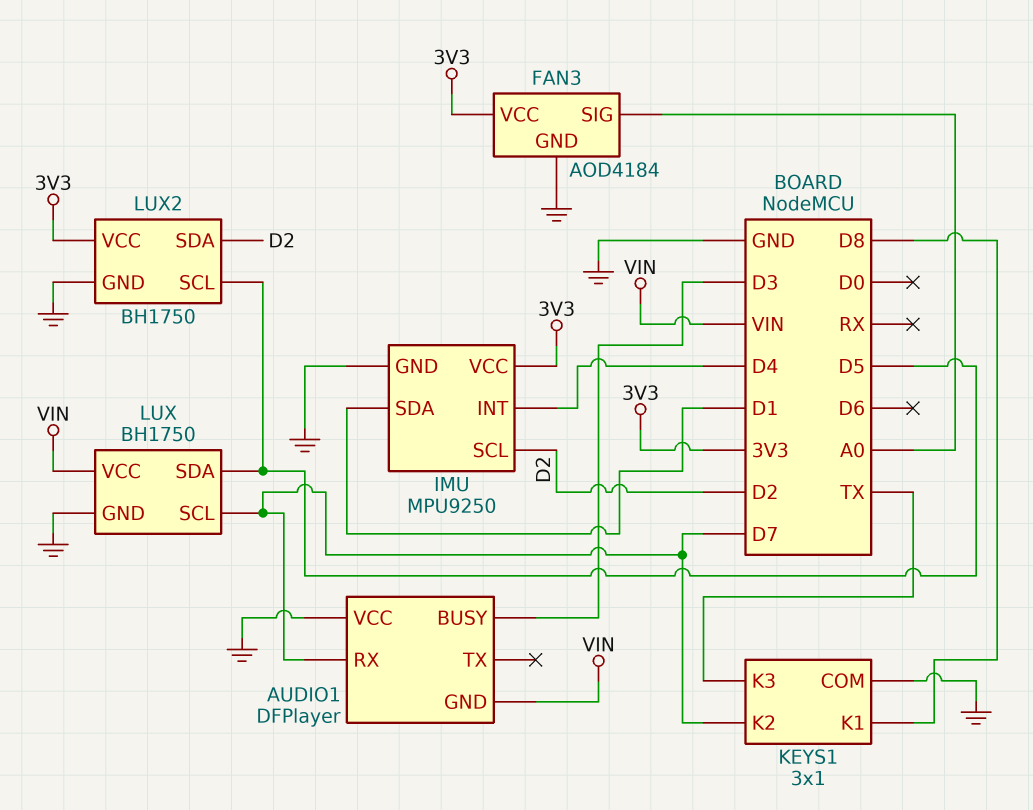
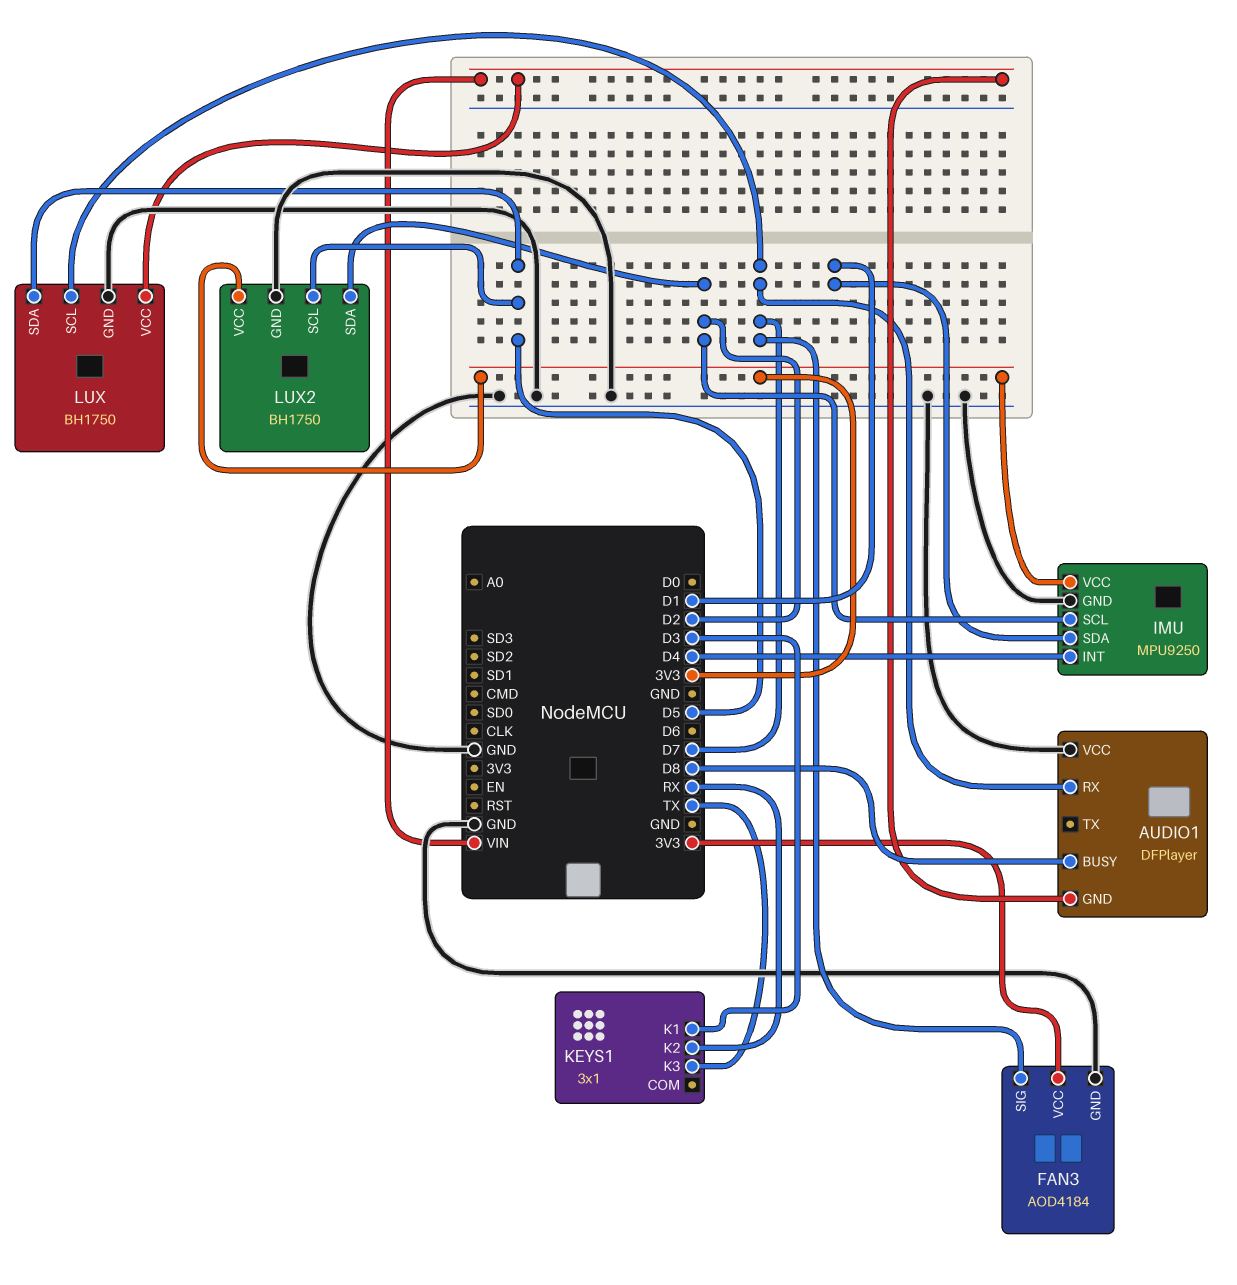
AUDIO1 pin BUSY: D3 -> D8
FAN3 pin SIG: A0 -> D7
KEYS1 pin COM: GND -> none
KEYS1 pin K1: D8 -> D3
KEYS1 pin K2: D7 -> RX

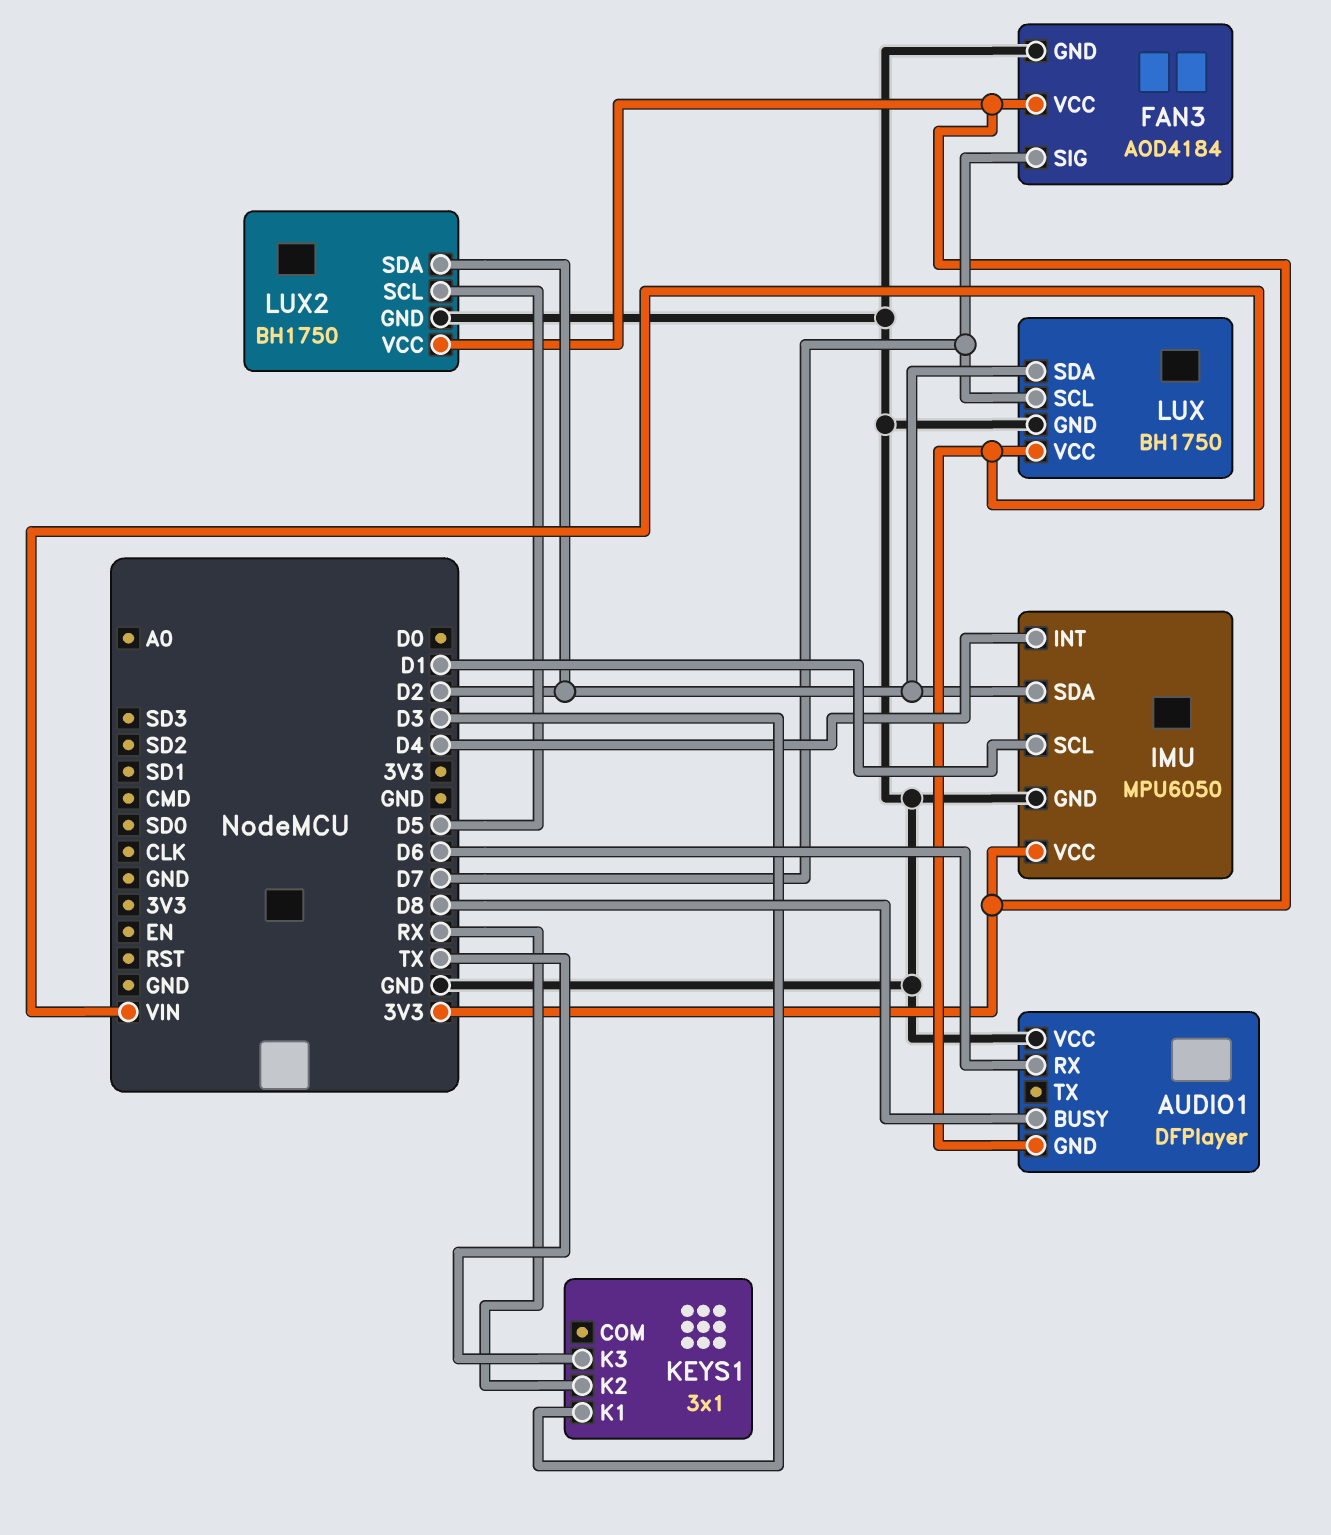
AUDIO1 pin RX: D7 -> D6
IMU: MPU9250 -> MPU6050
IMU pin SCL: D2 -> D1
IMU pin SDA: D1 -> D2
LUX pin SDA: D5 -> D2

